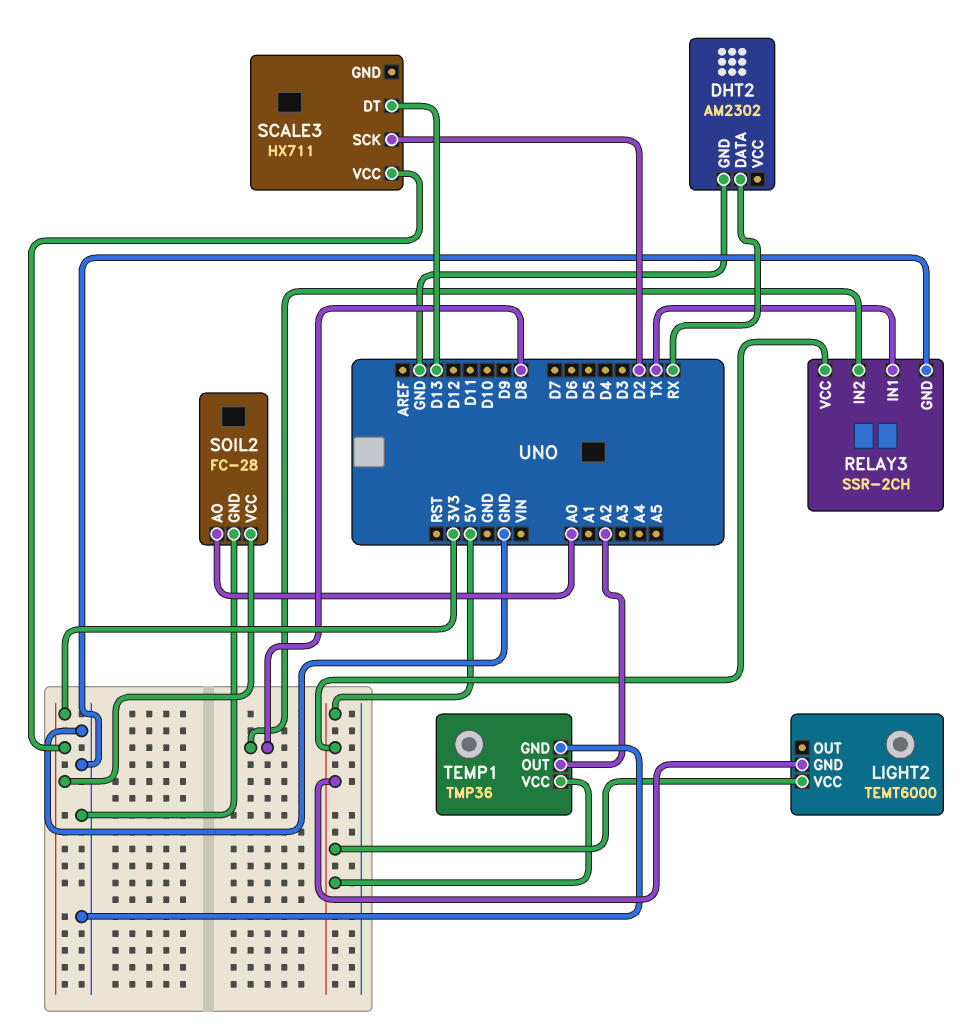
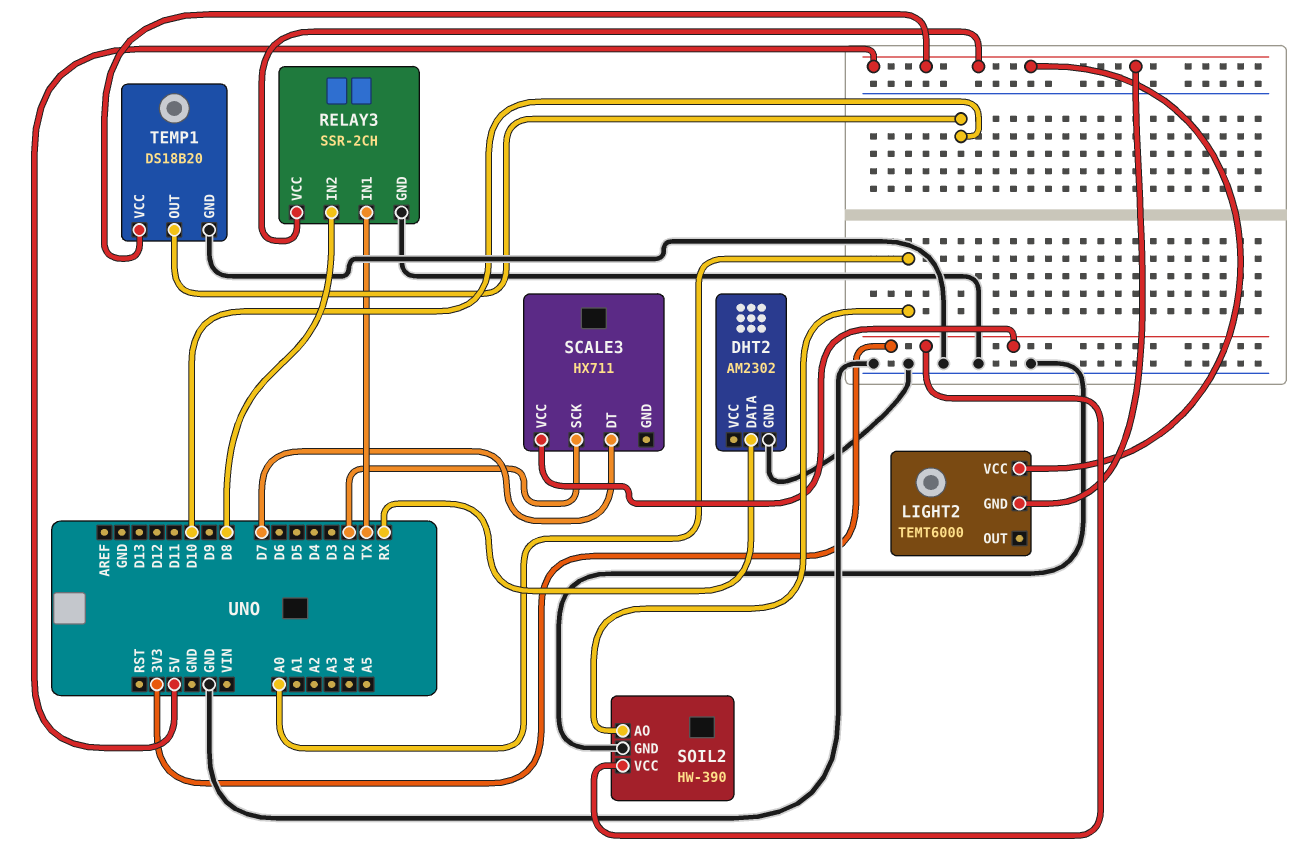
SCALE3 pin DT: D13 -> D7
SOIL2: FC-28 -> HW-390
TEMP1: TMP36 -> DS18B20
TEMP1 pin OUT: A2 -> D10

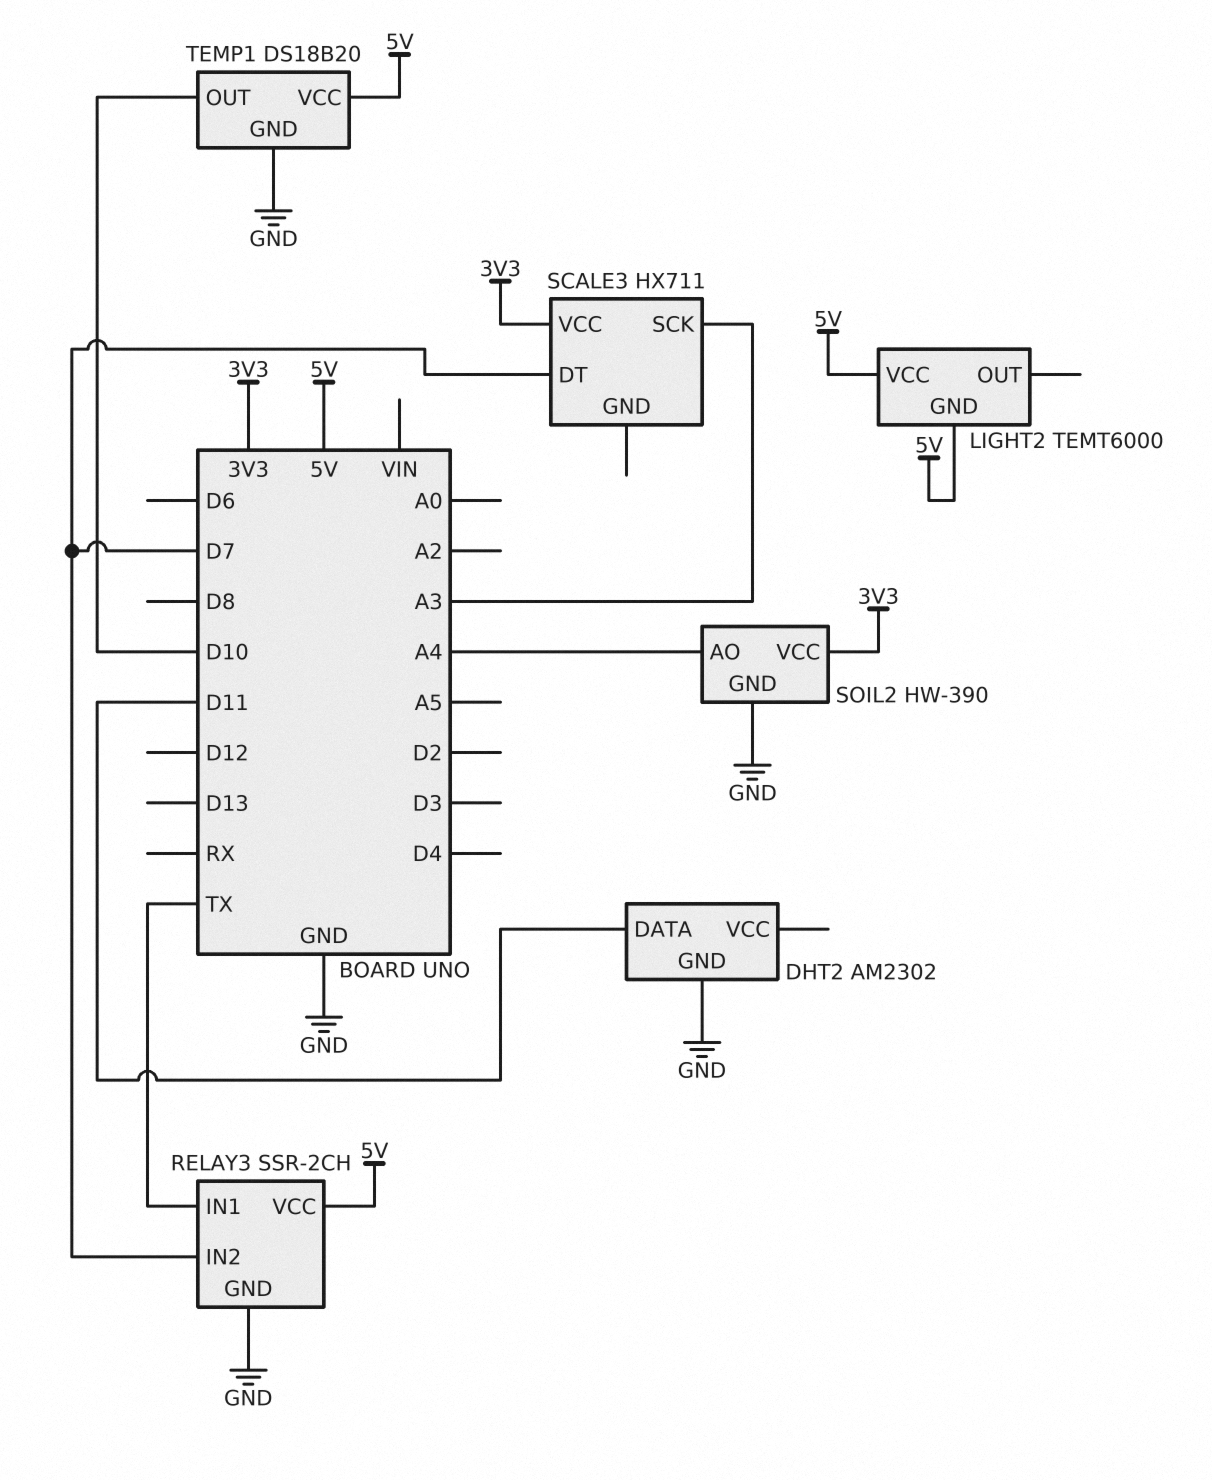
DHT2 pin DATA: RX -> D11
RELAY3 pin IN2: D8 -> D7
SCALE3 pin SCK: D2 -> A3
SOIL2 pin AO: A0 -> A4

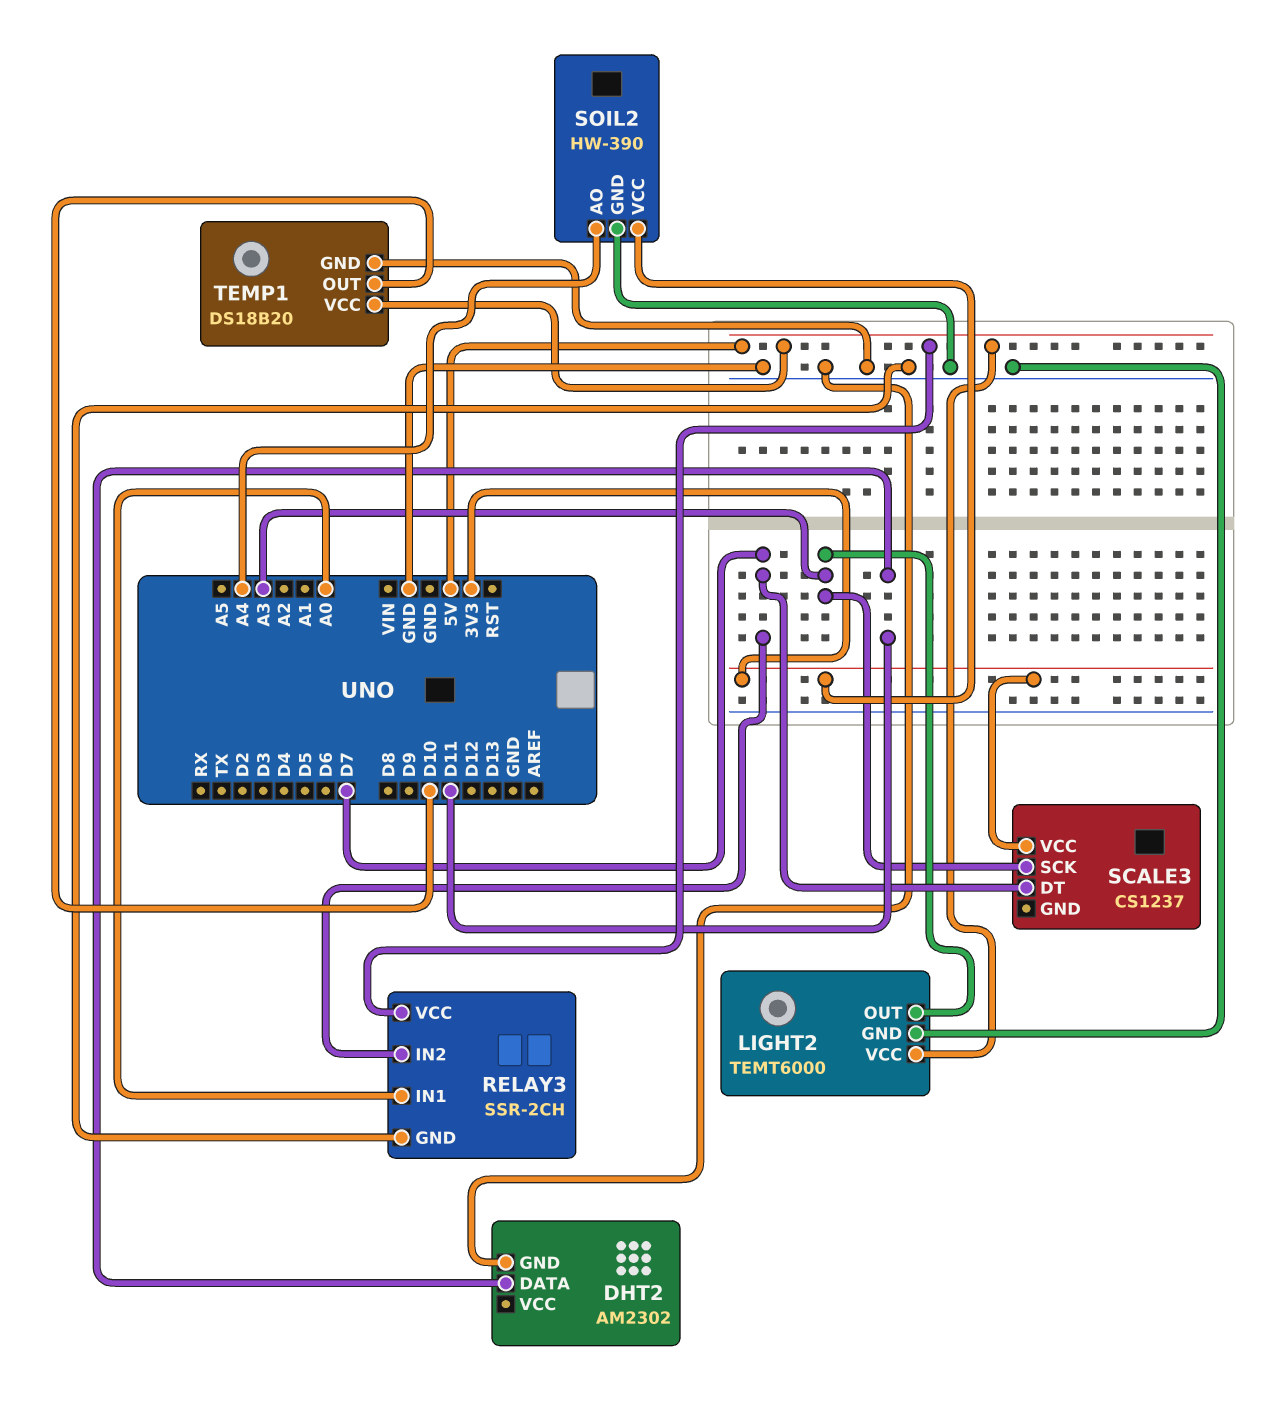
LIGHT2 pin GND: 5V -> GND
LIGHT2 pin OUT: none -> A3
RELAY3 pin IN1: TX -> A0
SCALE3: HX711 -> CS1237

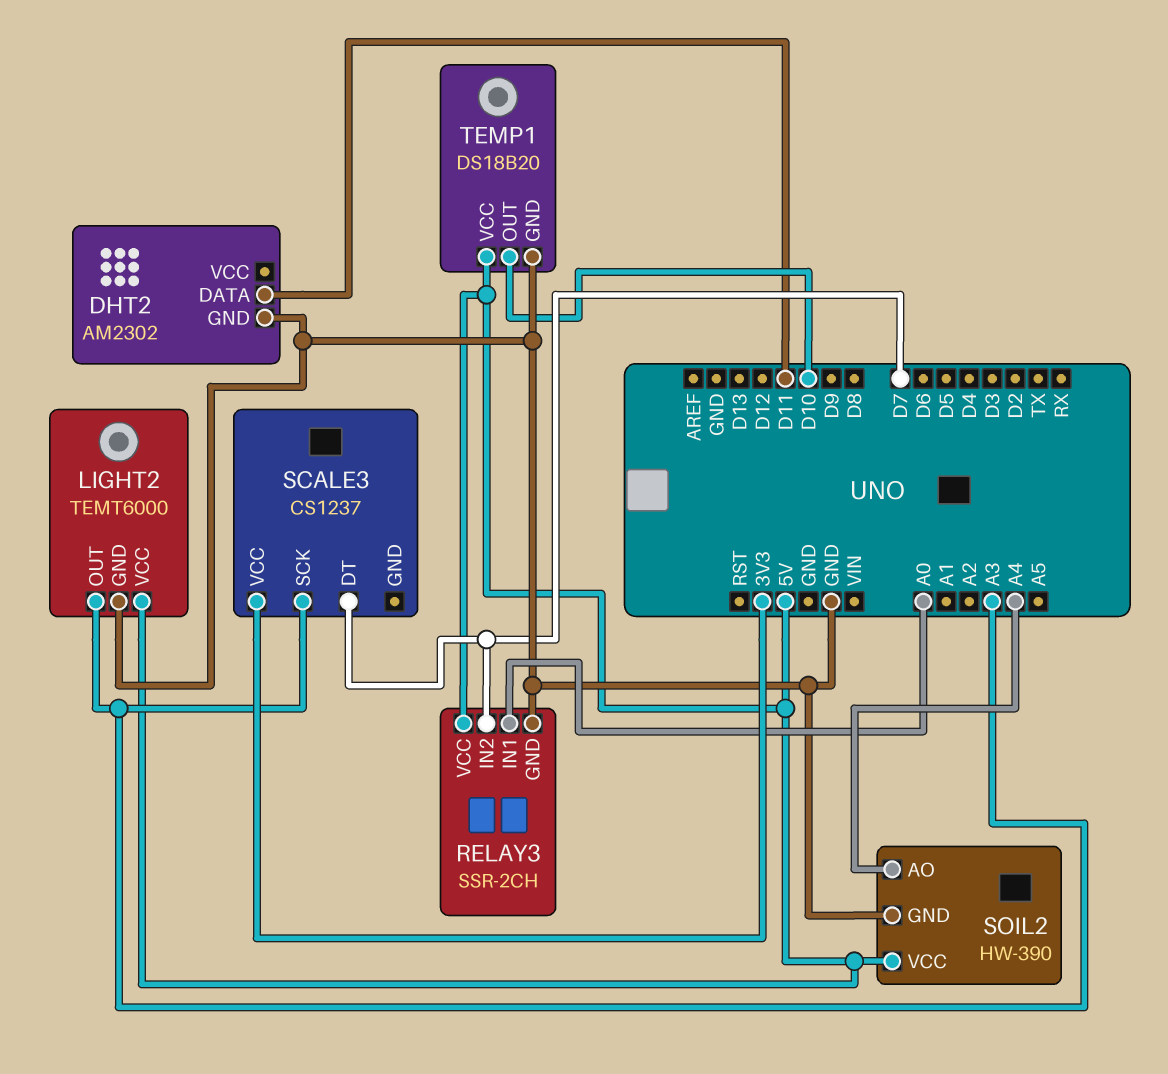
SOIL2 pin VCC: 3V3 -> 5V

